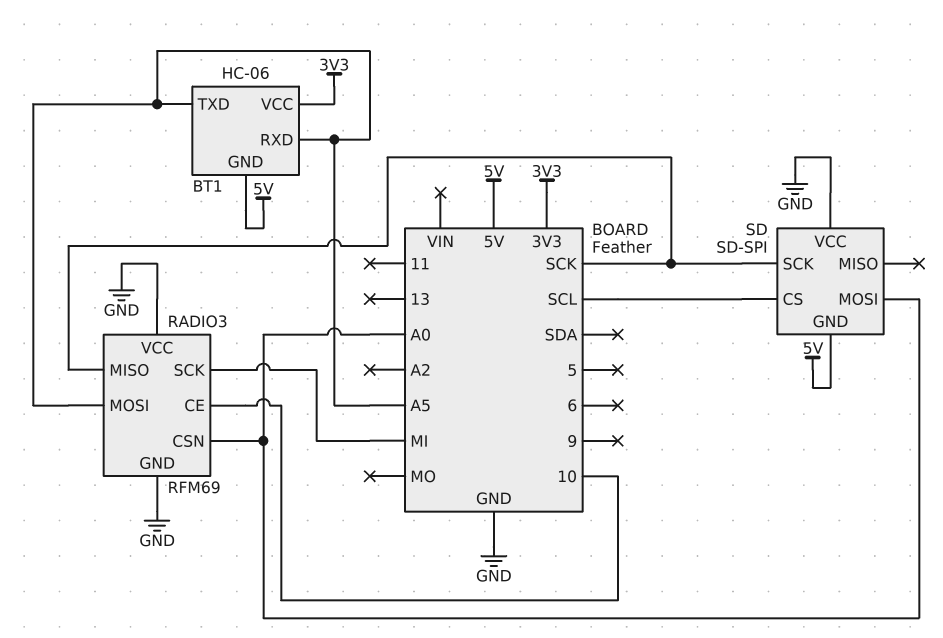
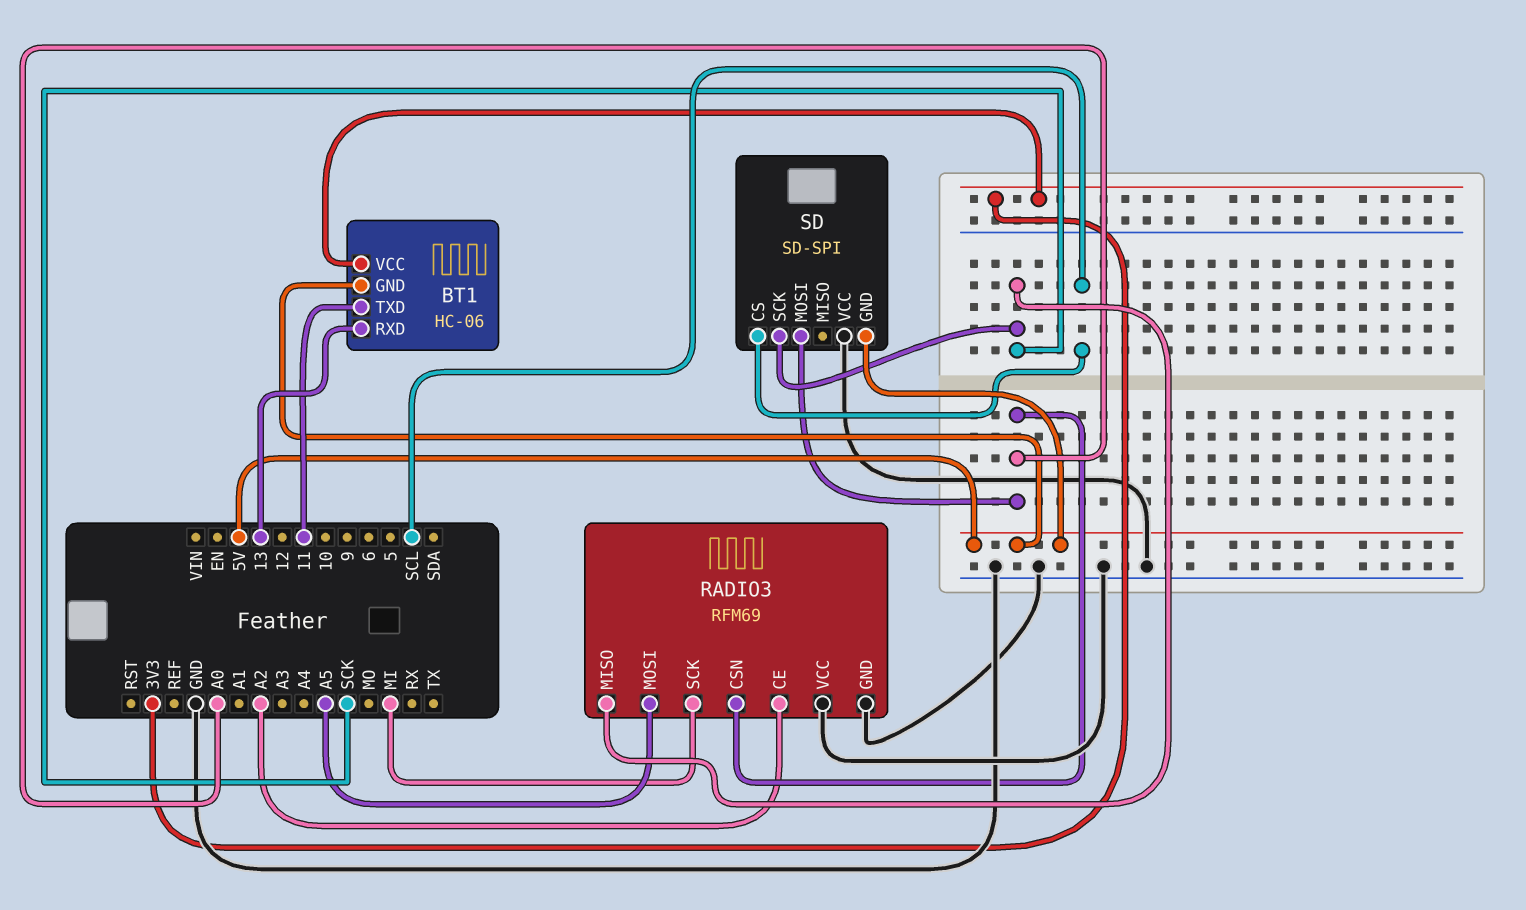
BT1 pin RXD: A5 -> 13
BT1 pin TXD: A5 -> 11
RADIO3 pin CE: 10 -> A2

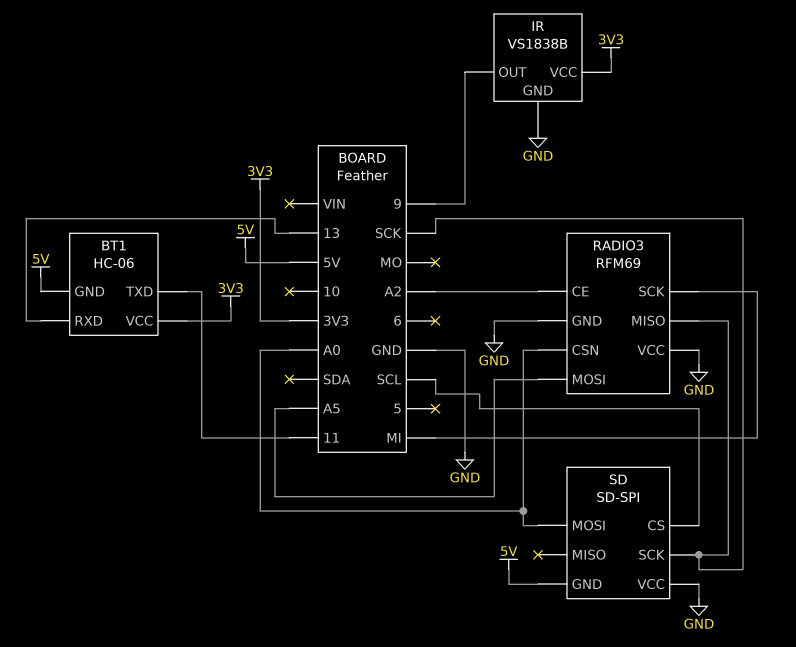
IR: none -> VS1838B
IR pin GND: none -> GND
IR pin OUT: none -> 9
IR pin VCC: none -> 3V3

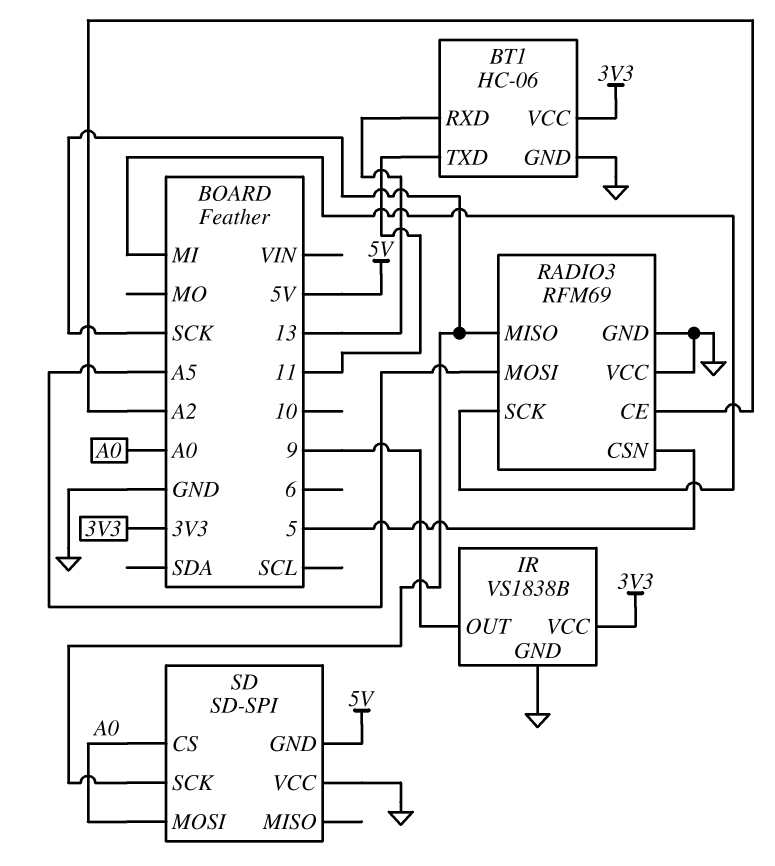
BT1 pin GND: 5V -> GND
RADIO3 pin CSN: A0 -> 5
SD pin CS: SCL -> A0

